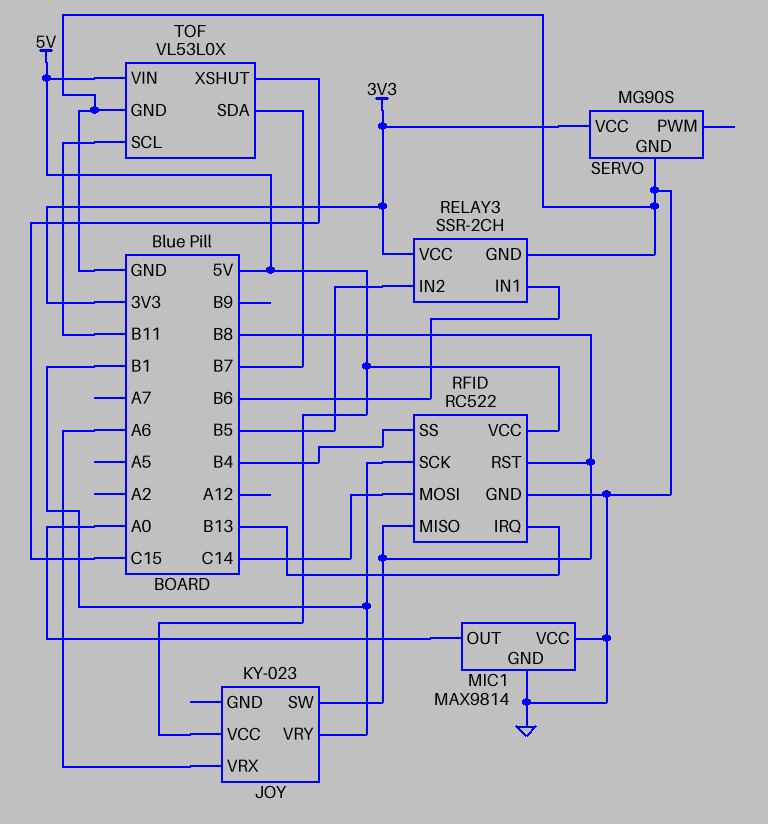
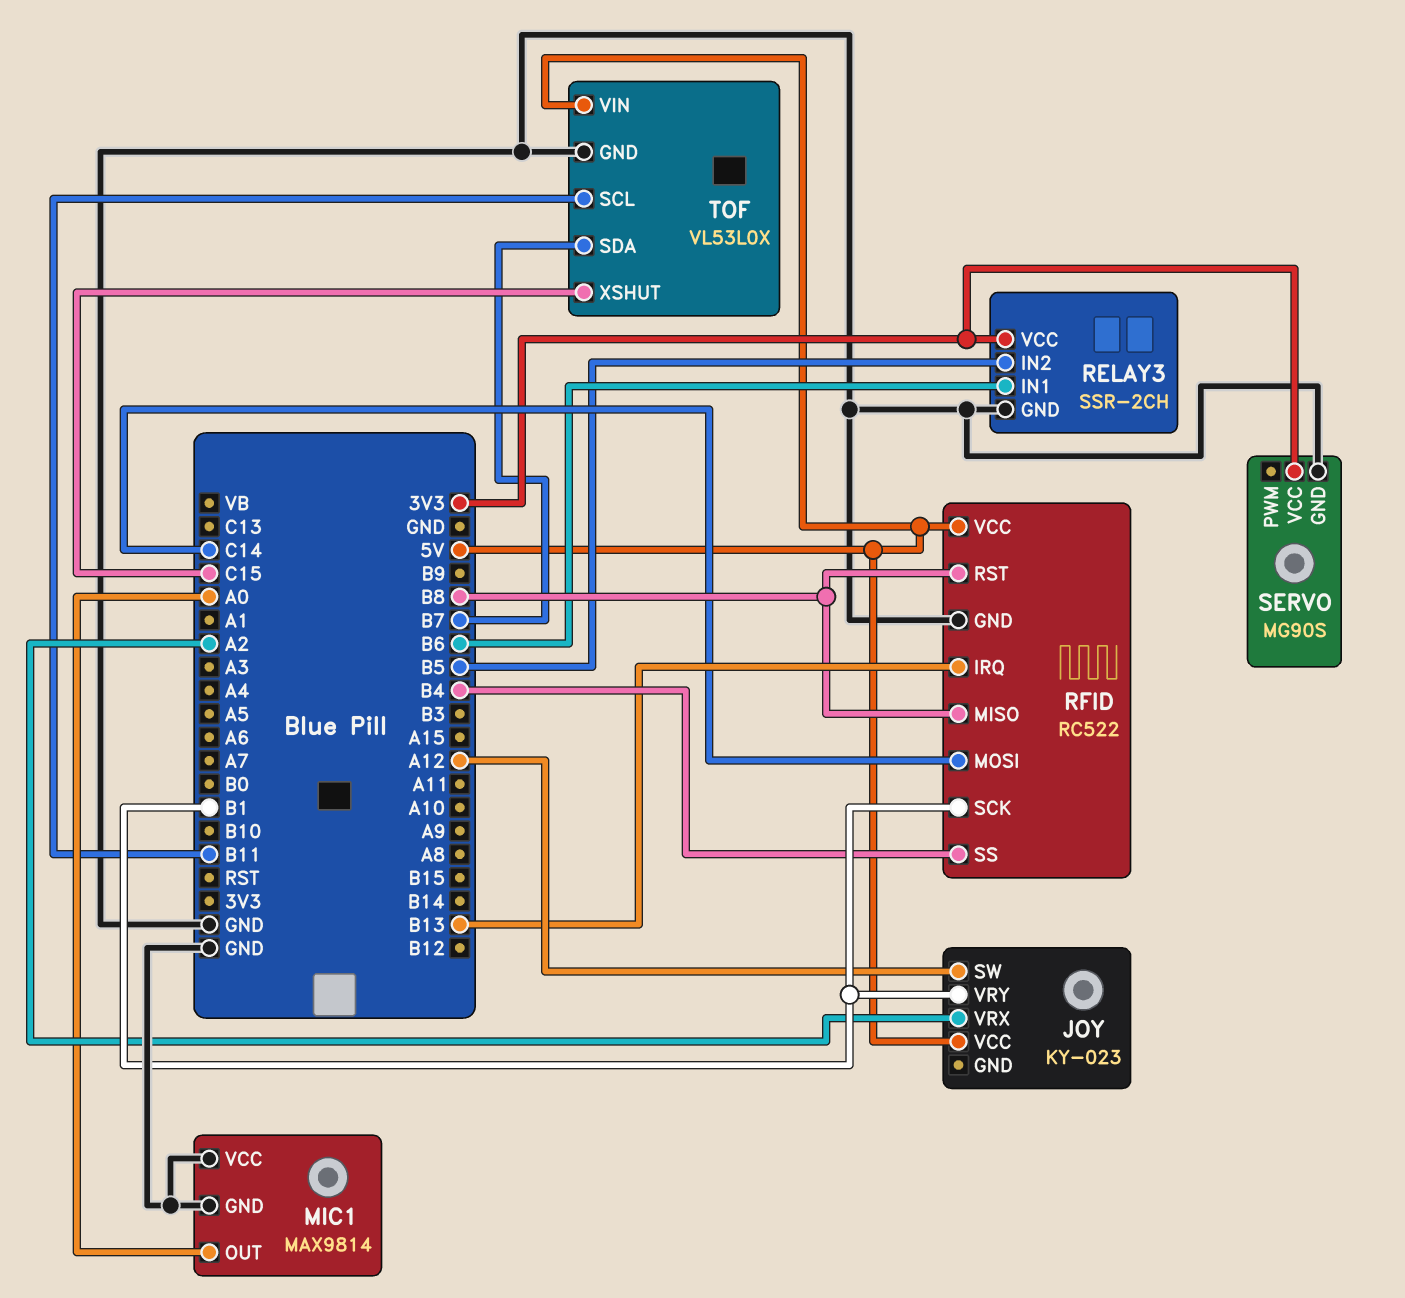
JOY pin SW: B8 -> A12
JOY pin VRX: A6 -> A2

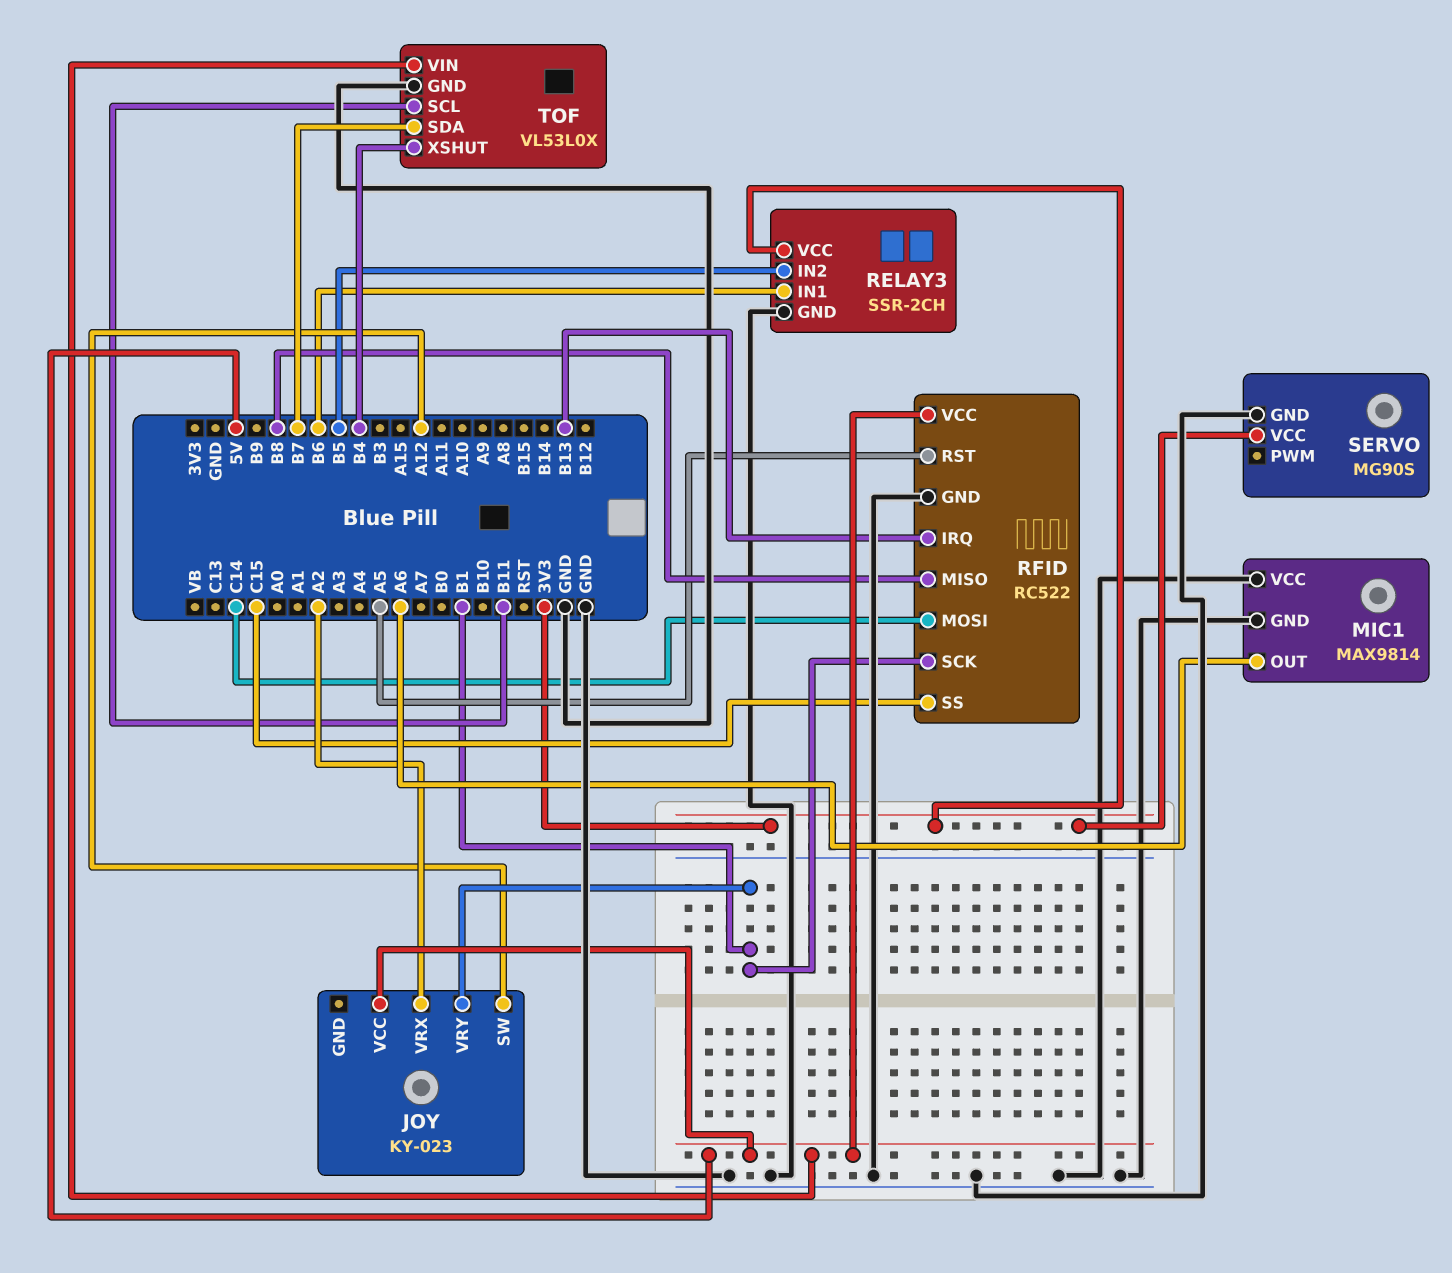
MIC1 pin OUT: A0 -> A6
RFID pin RST: B8 -> A5
RFID pin SS: B4 -> C15
TOF pin XSHUT: C15 -> B4

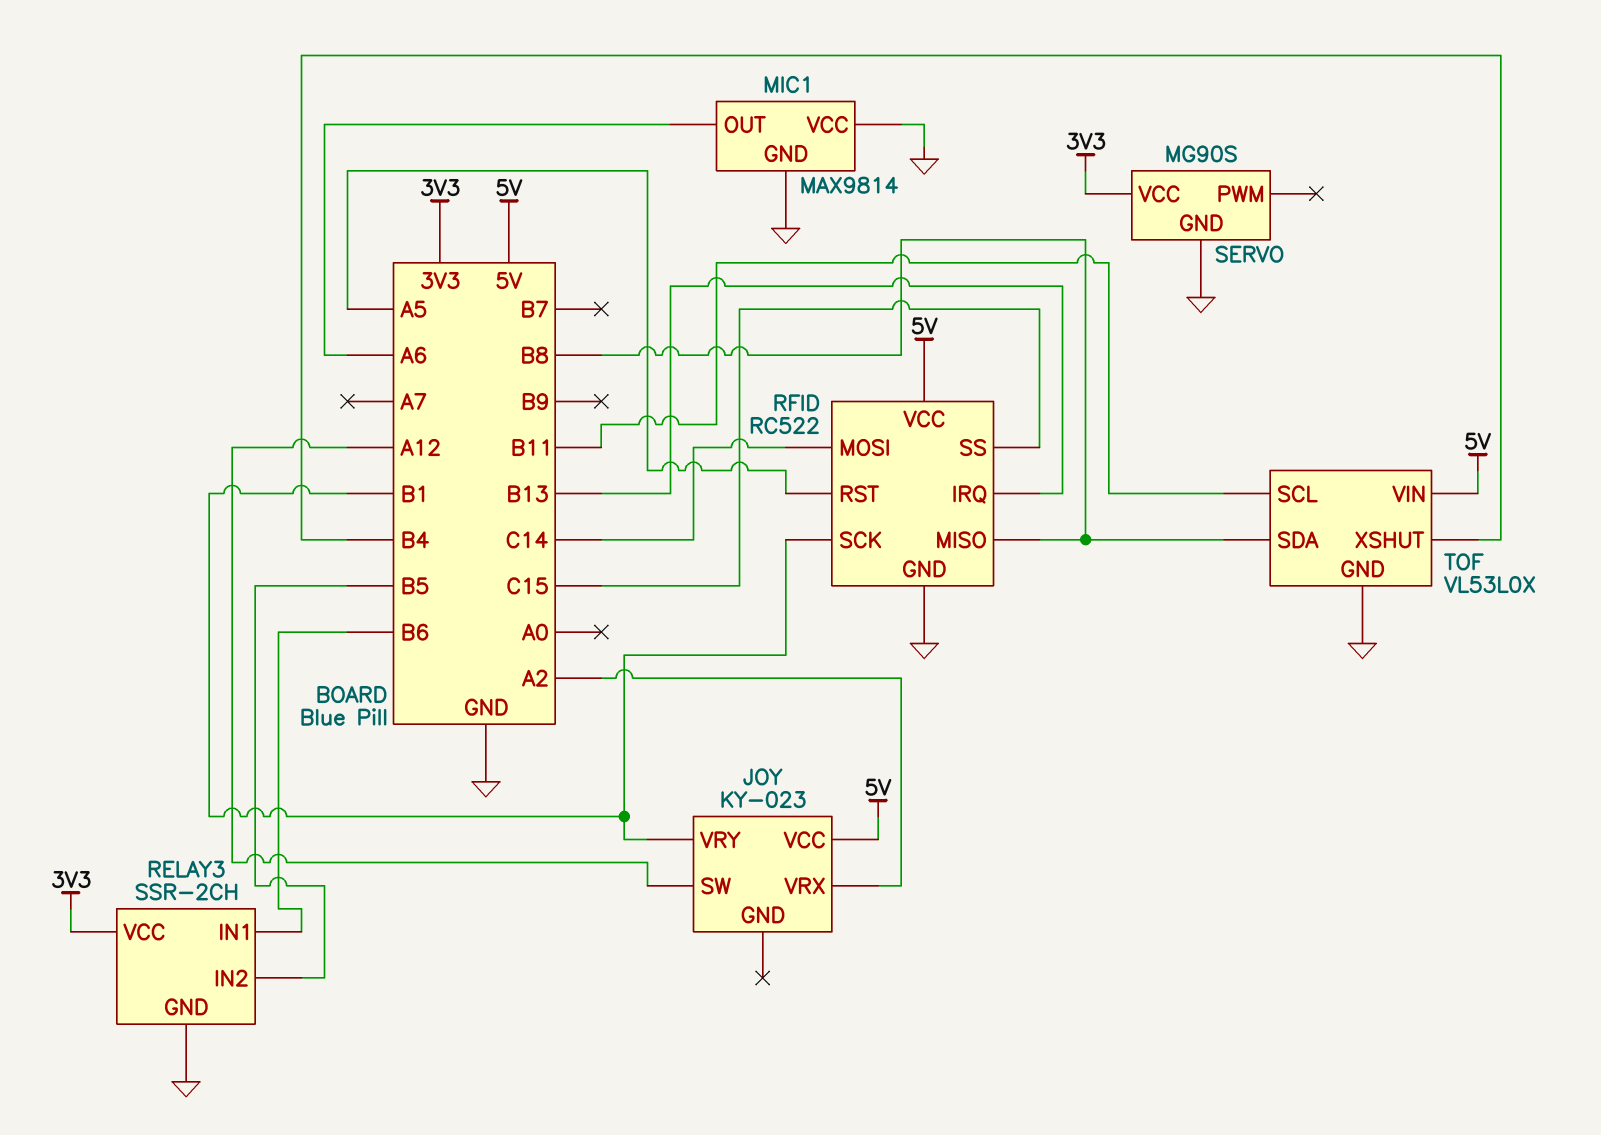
TOF pin SDA: B7 -> B8

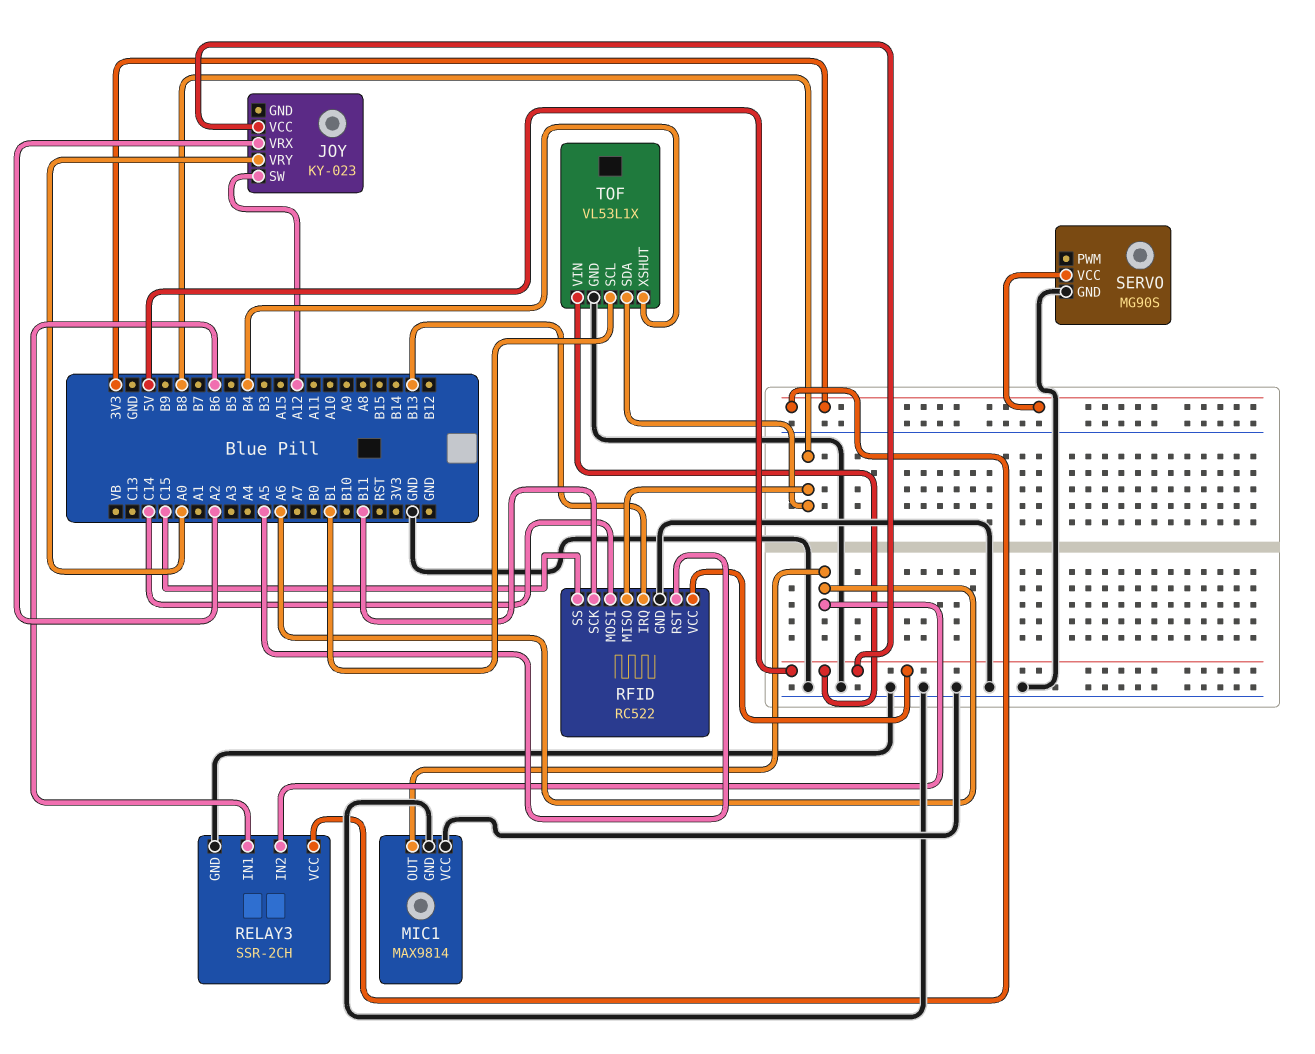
JOY pin VRY: B1 -> A0
RELAY3 pin IN2: B5 -> A6
RFID pin SCK: B1 -> B11
TOF: VL53L0X -> VL53L1X
TOF pin SCL: B11 -> B1

